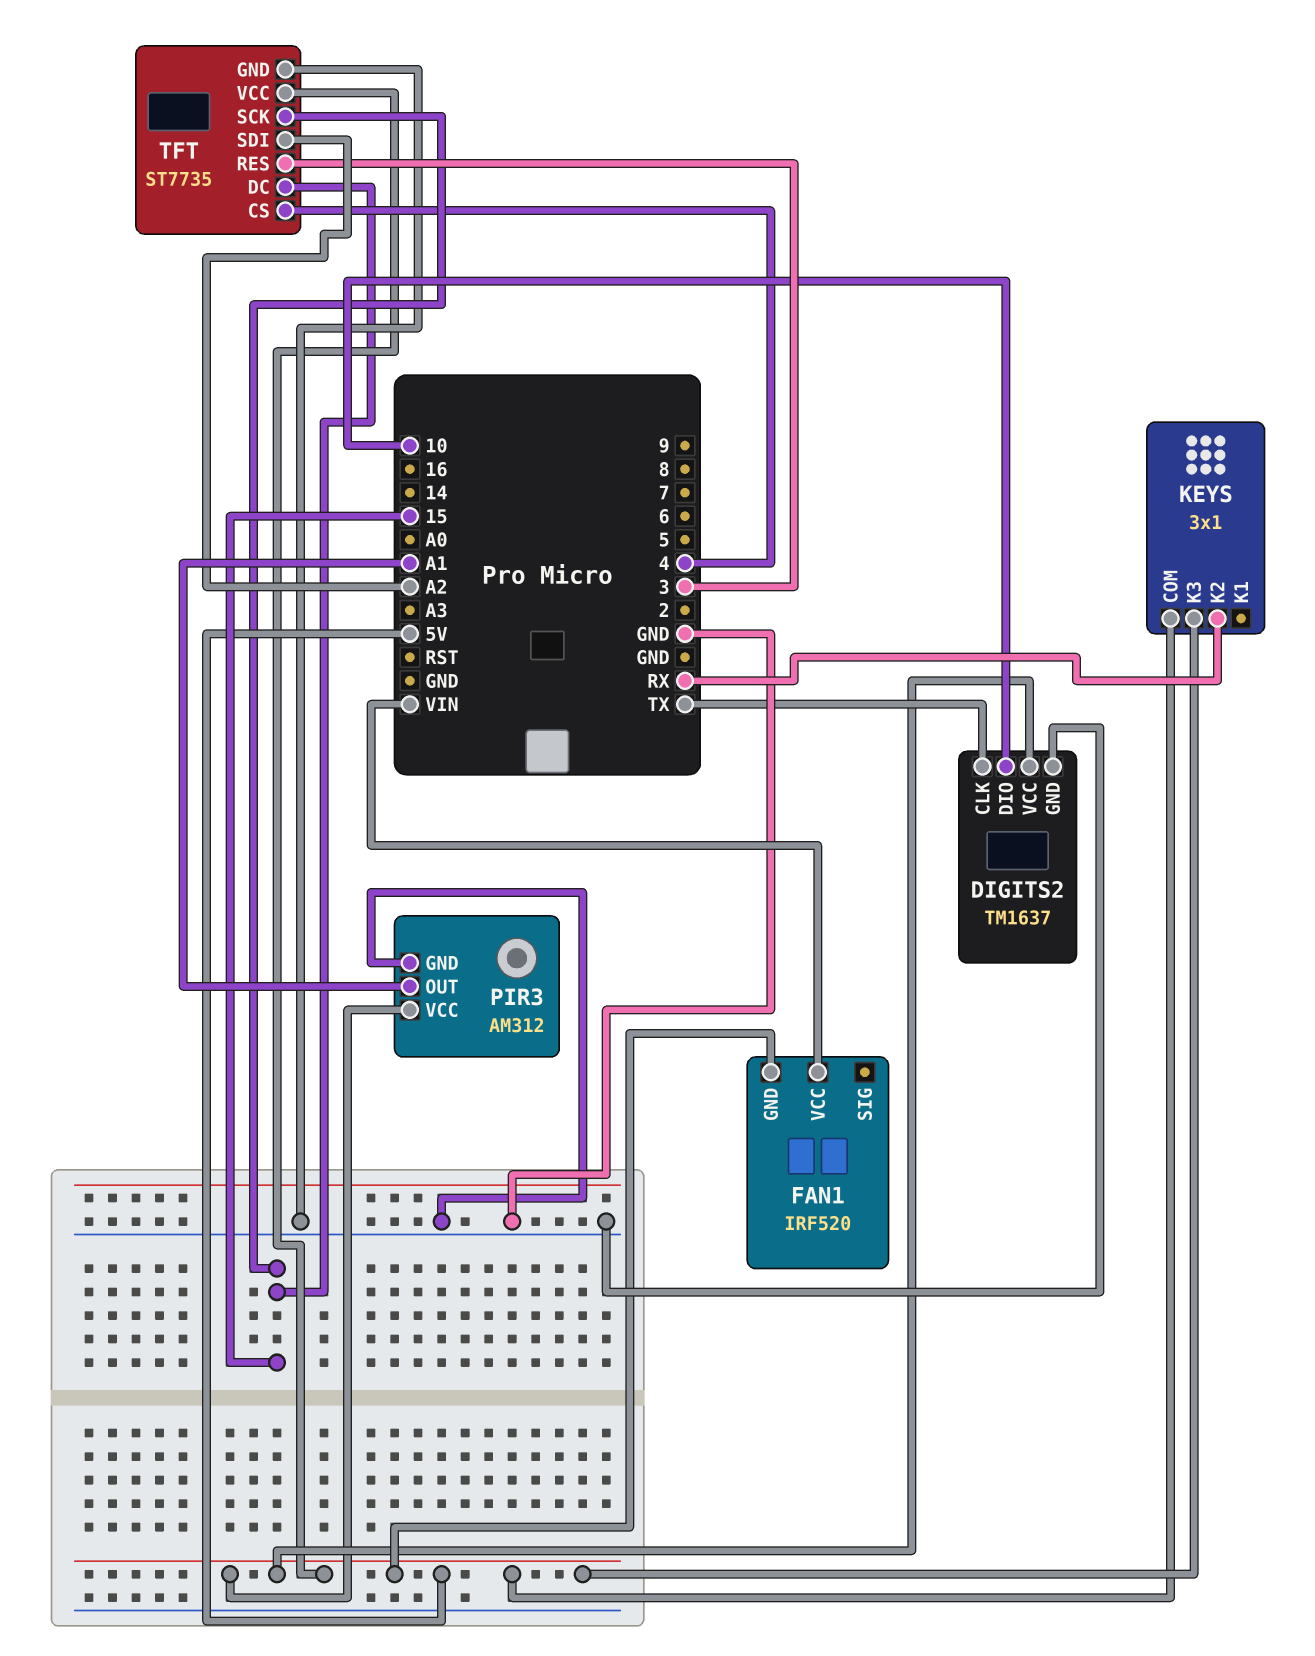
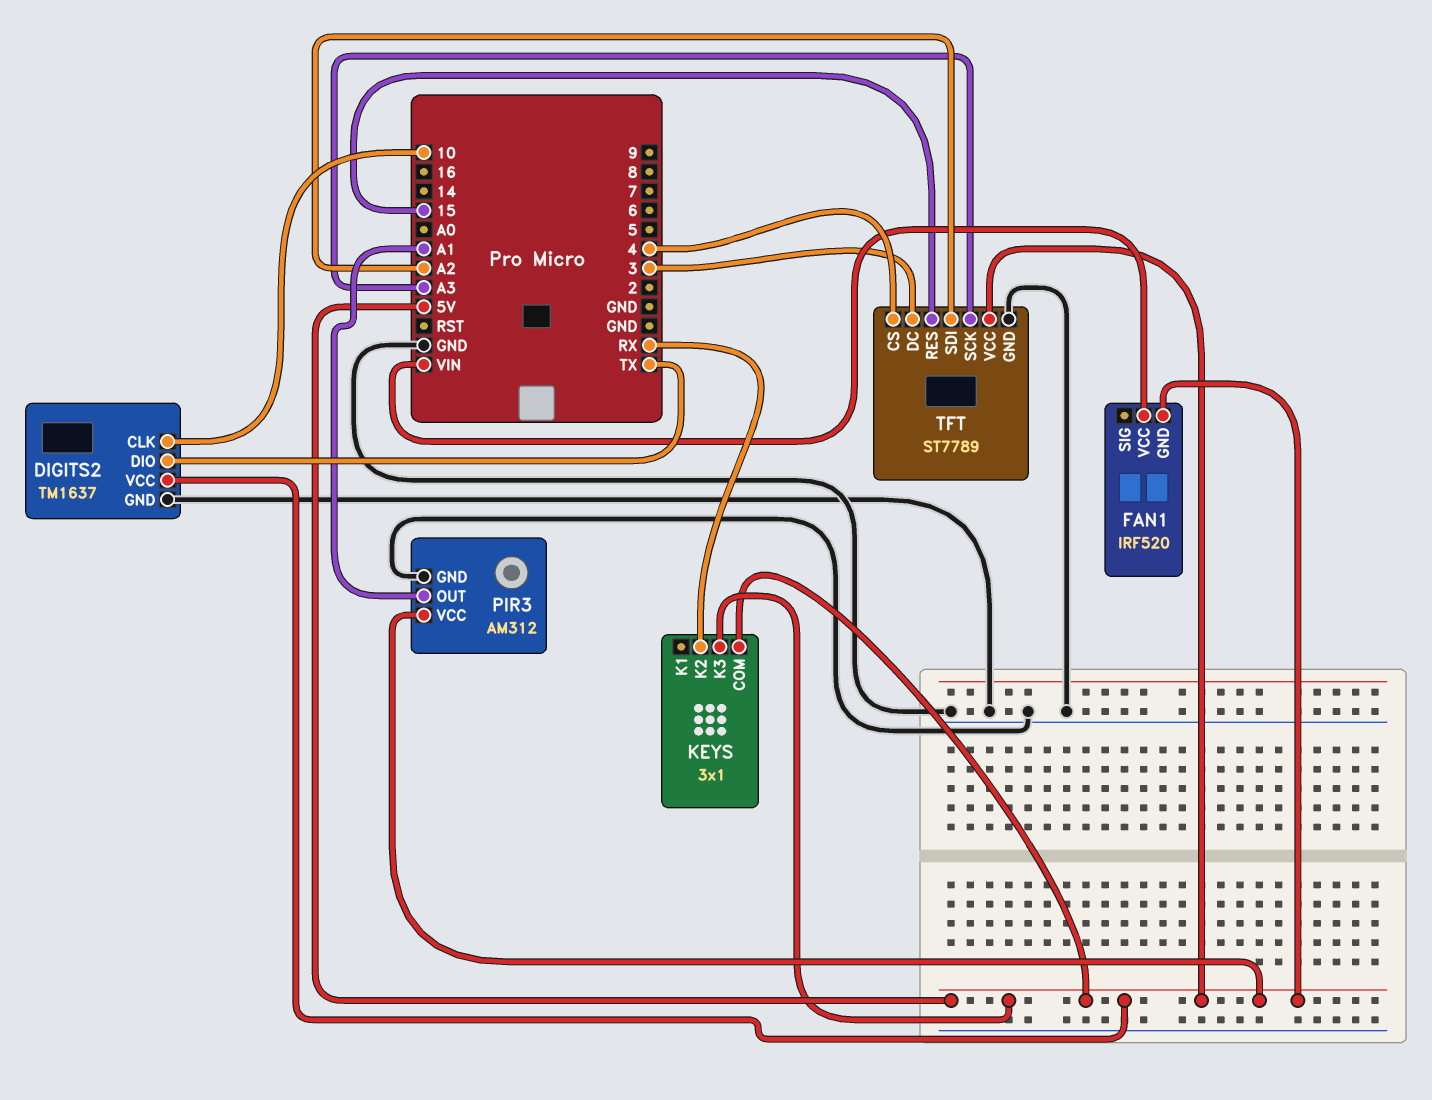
DIGITS2 pin CLK: TX -> 10
DIGITS2 pin DIO: 10 -> TX
TFT: ST7735 -> ST7789
TFT pin DC: 15 -> 3
TFT pin RES: 3 -> 15
TFT pin SCK: 15 -> A3

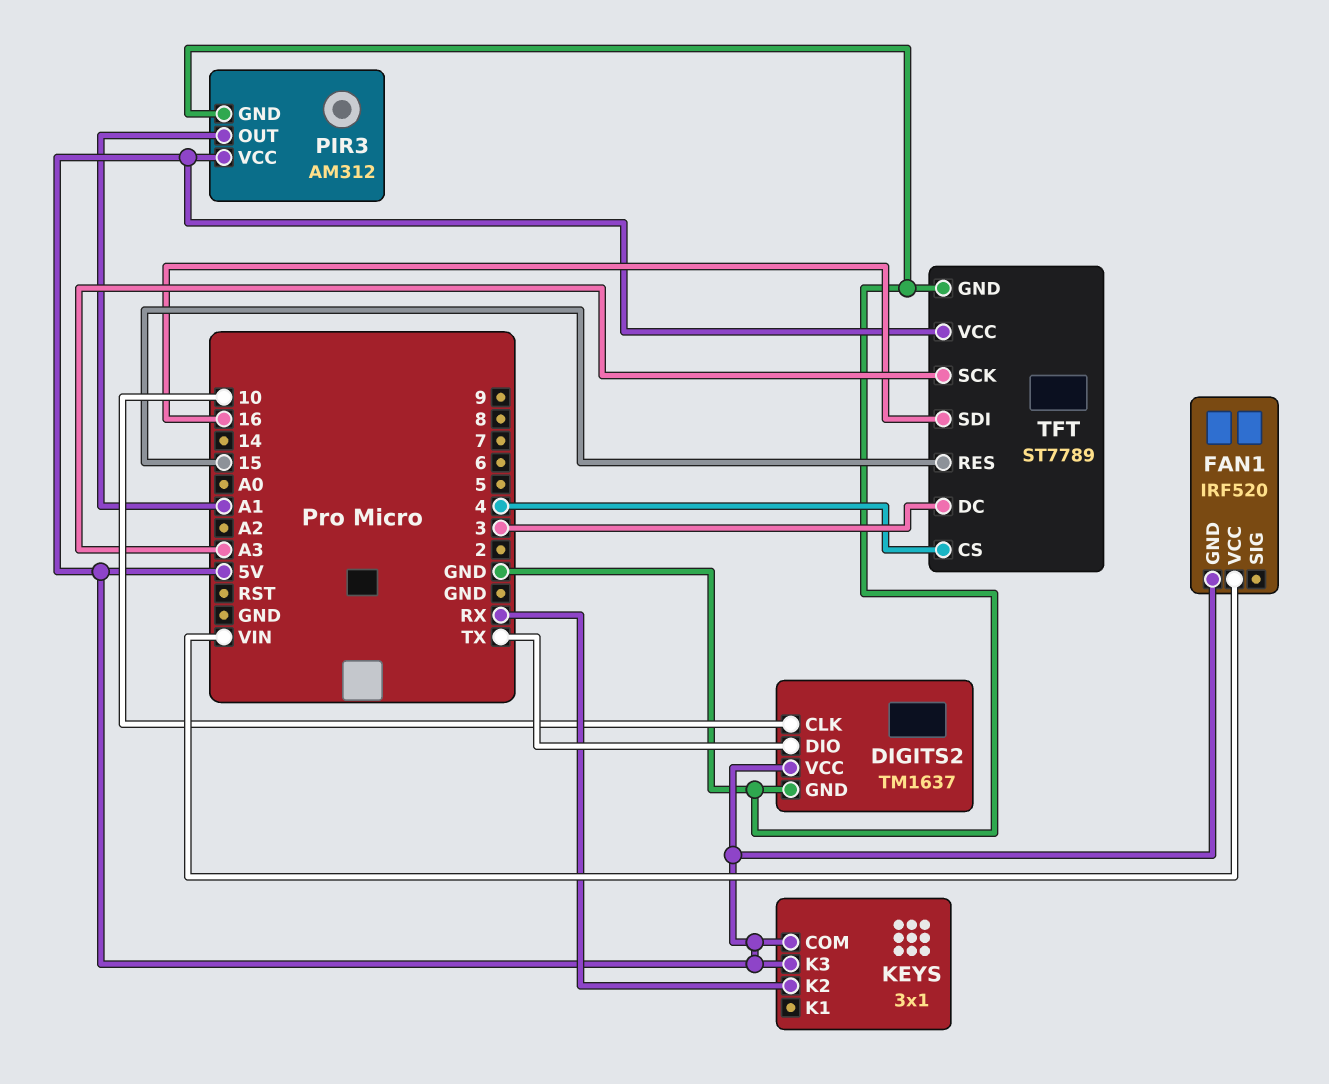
TFT pin SDI: A2 -> 16

